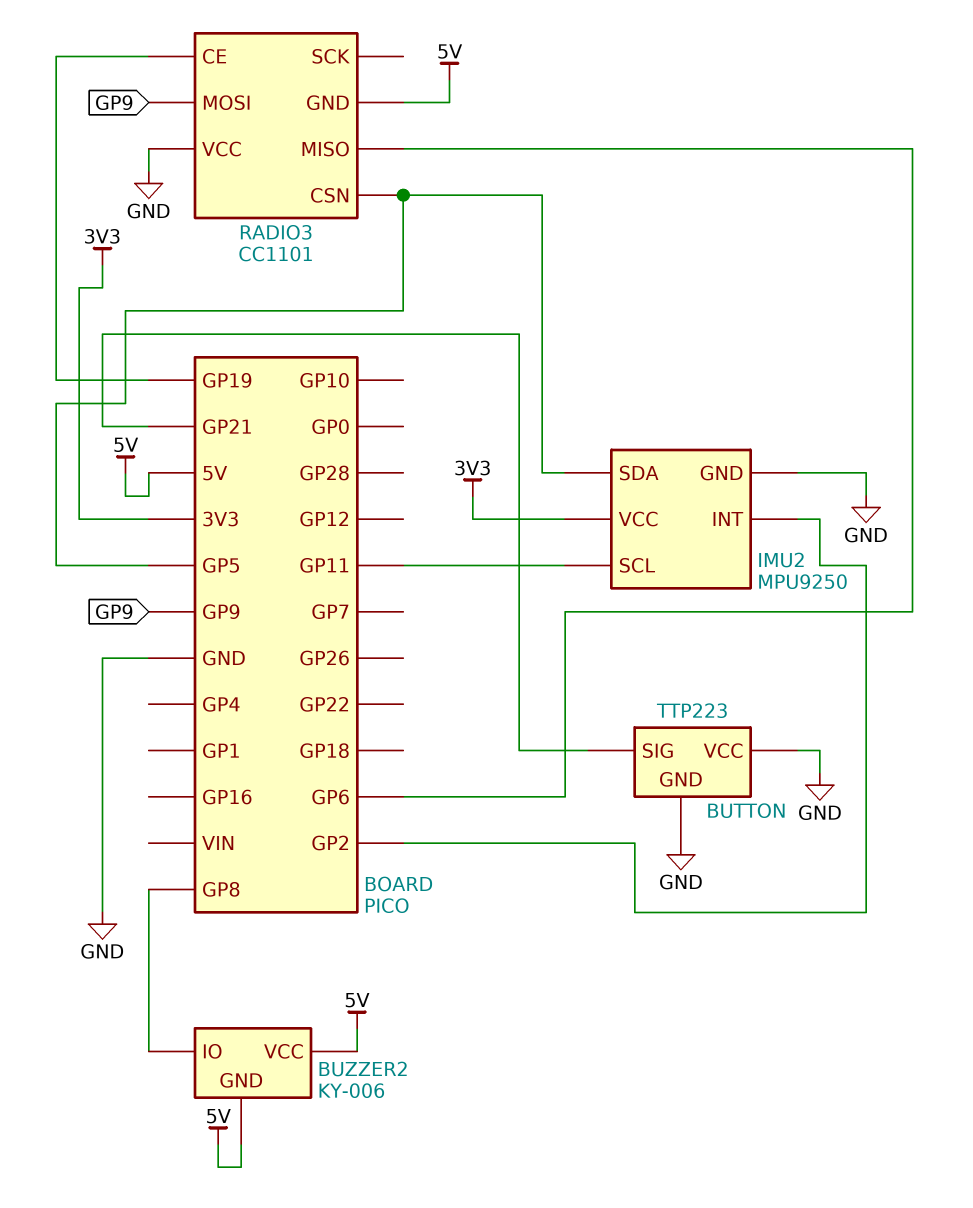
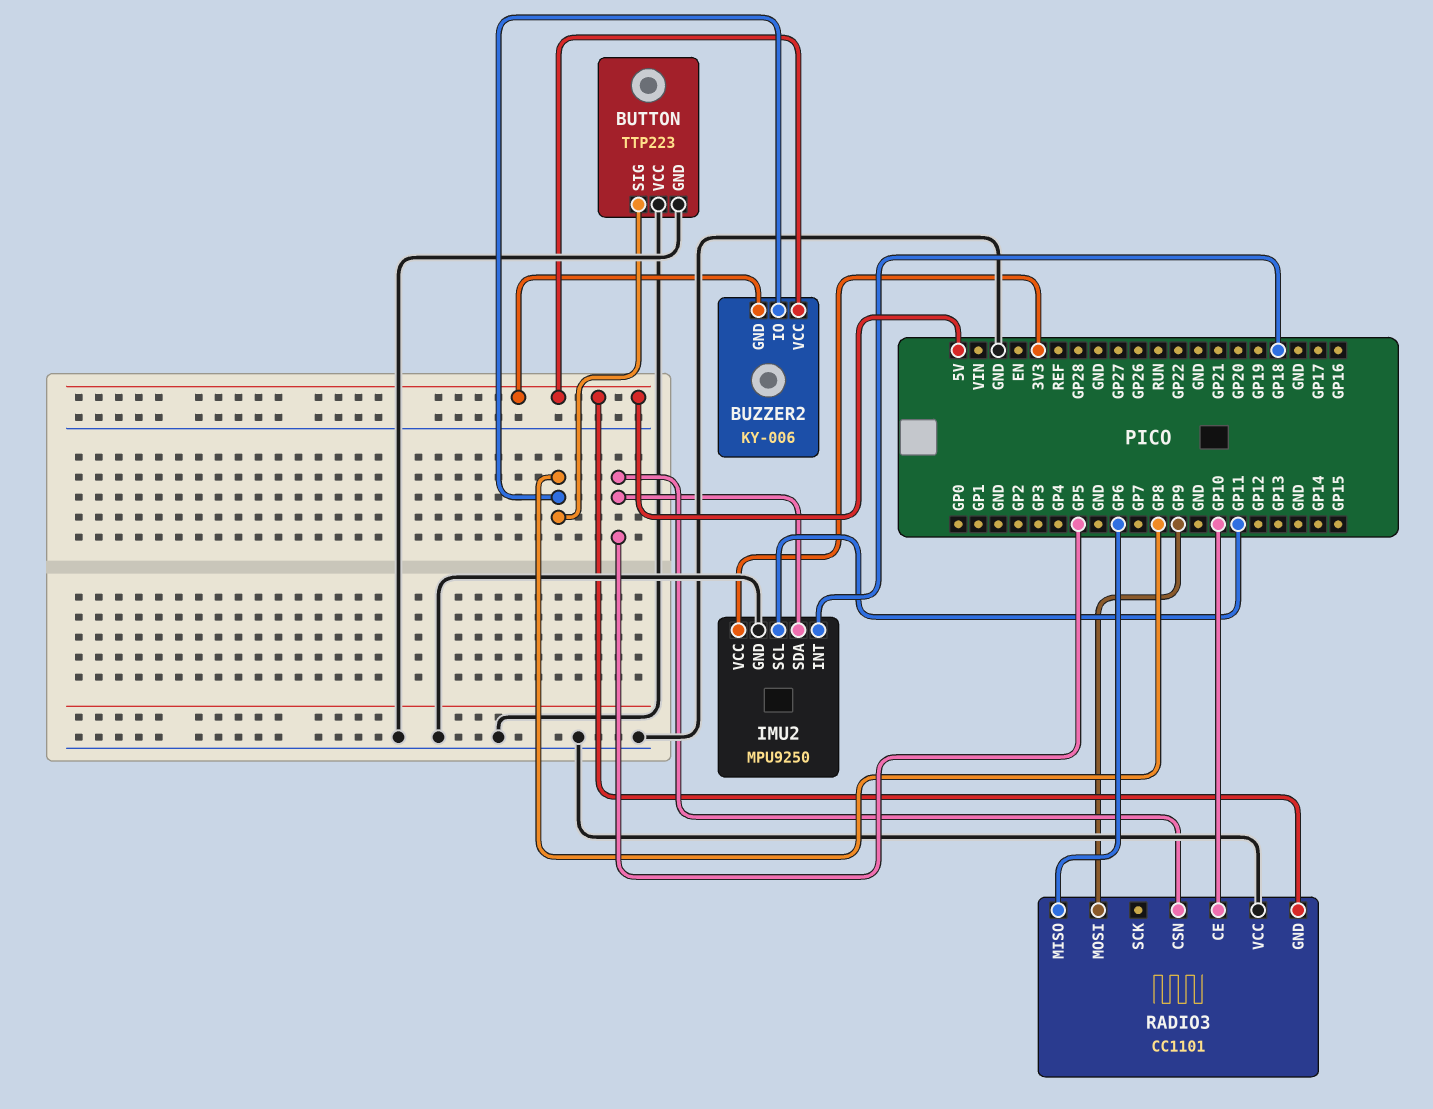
BUTTON pin SIG: GP21 -> GP8
IMU2 pin INT: GP2 -> GP18
RADIO3 pin CE: GP19 -> GP10

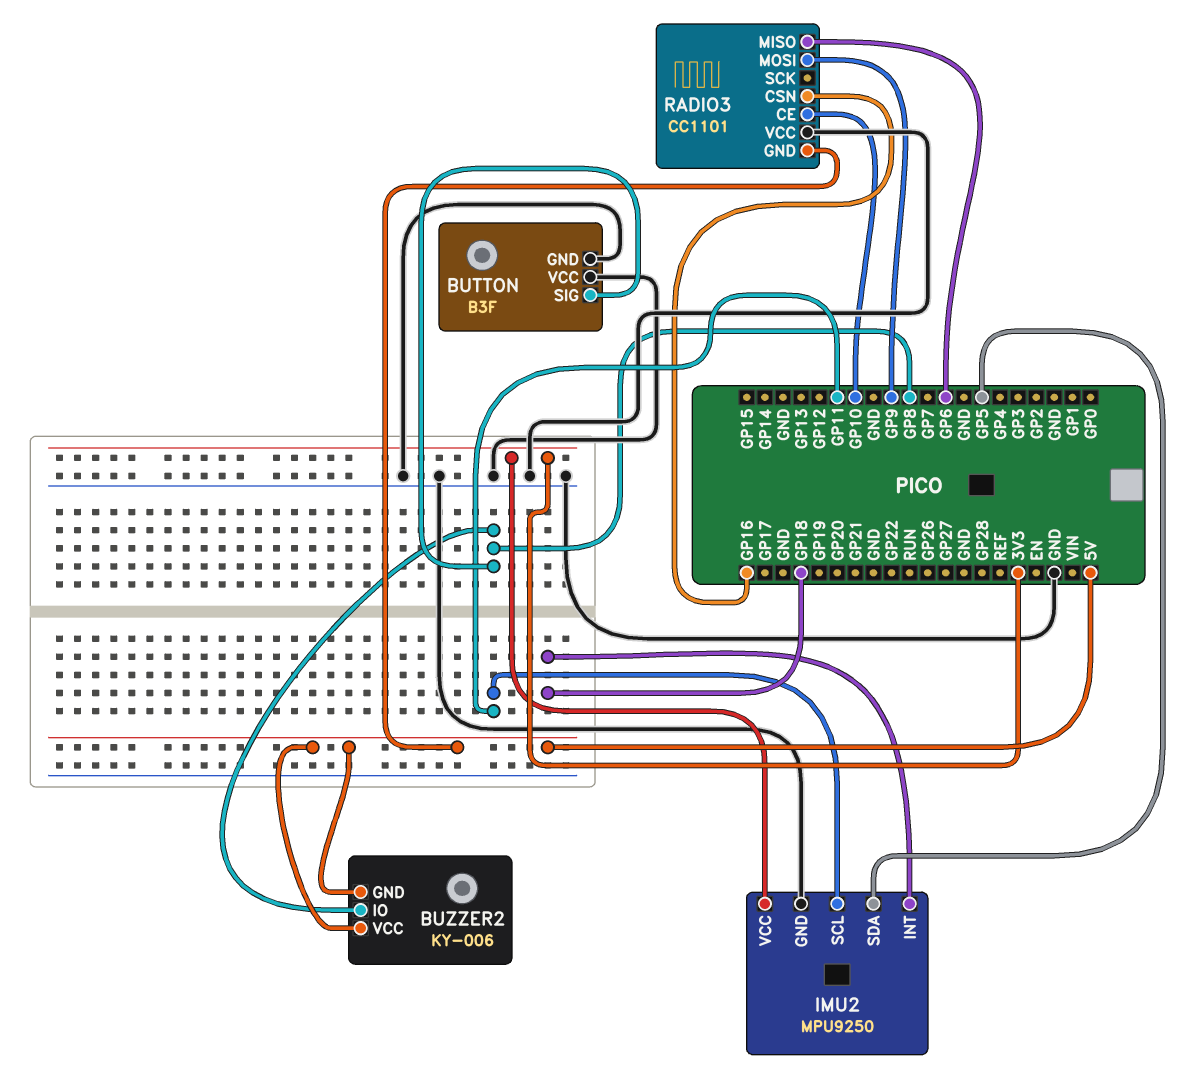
BUTTON: TTP223 -> B3F
RADIO3 pin CSN: GP5 -> GP16

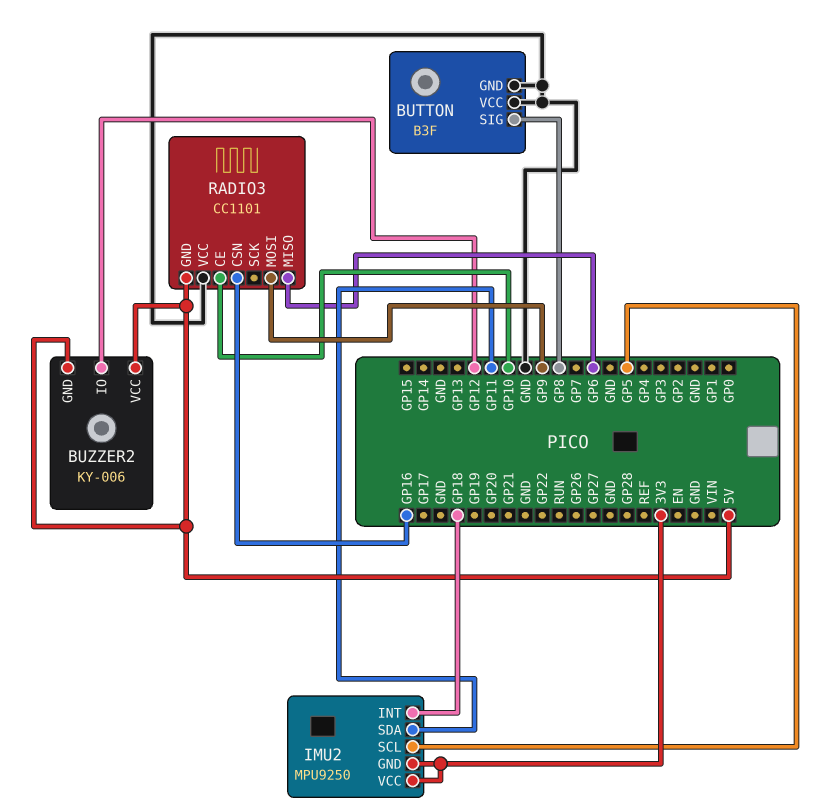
BUZZER2 pin IO: GP8 -> GP12
IMU2 pin GND: GND -> 3V3
IMU2 pin SCL: GP11 -> GP5
IMU2 pin SDA: GP5 -> GP11

